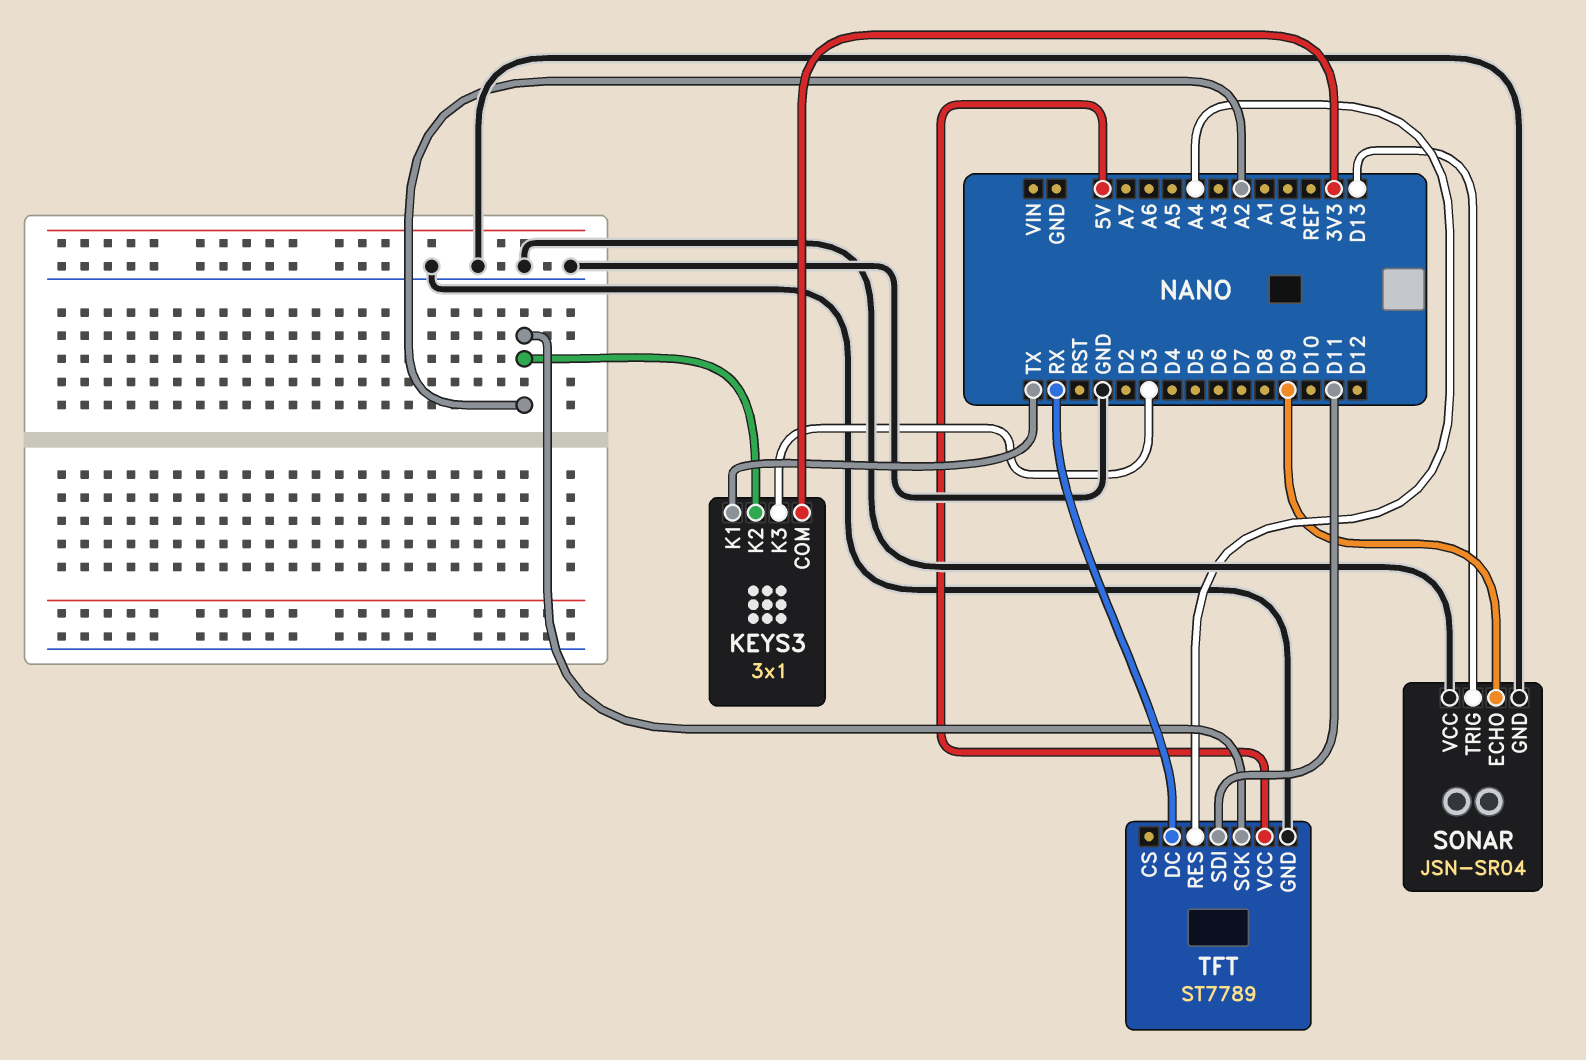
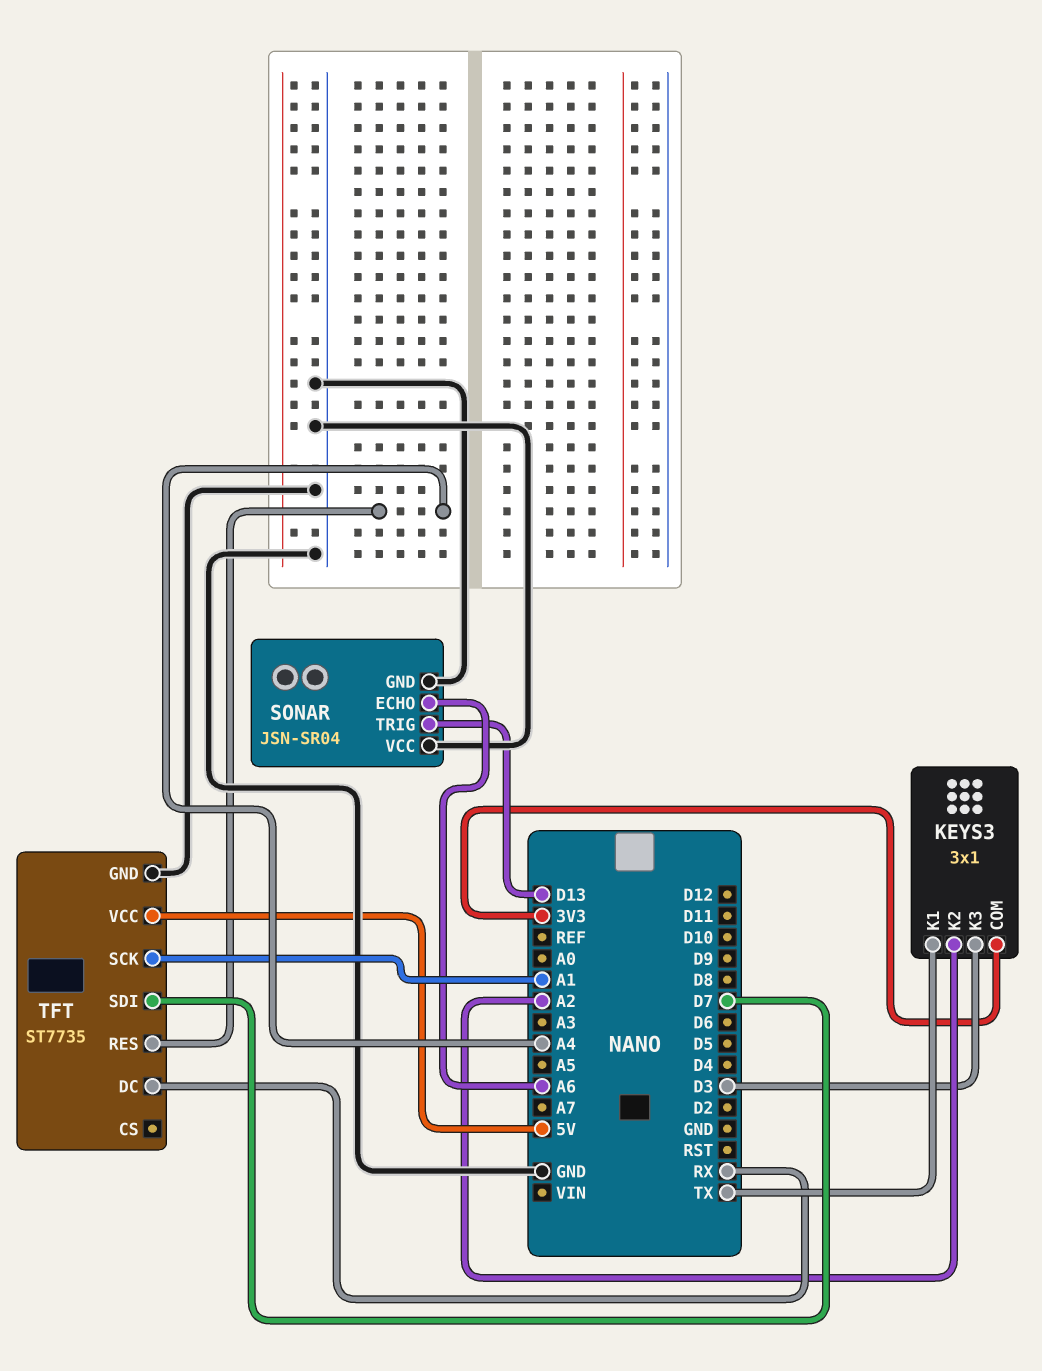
SONAR pin ECHO: D9 -> A6
TFT: ST7789 -> ST7735
TFT pin SCK: A2 -> A1
TFT pin SDI: D11 -> D7

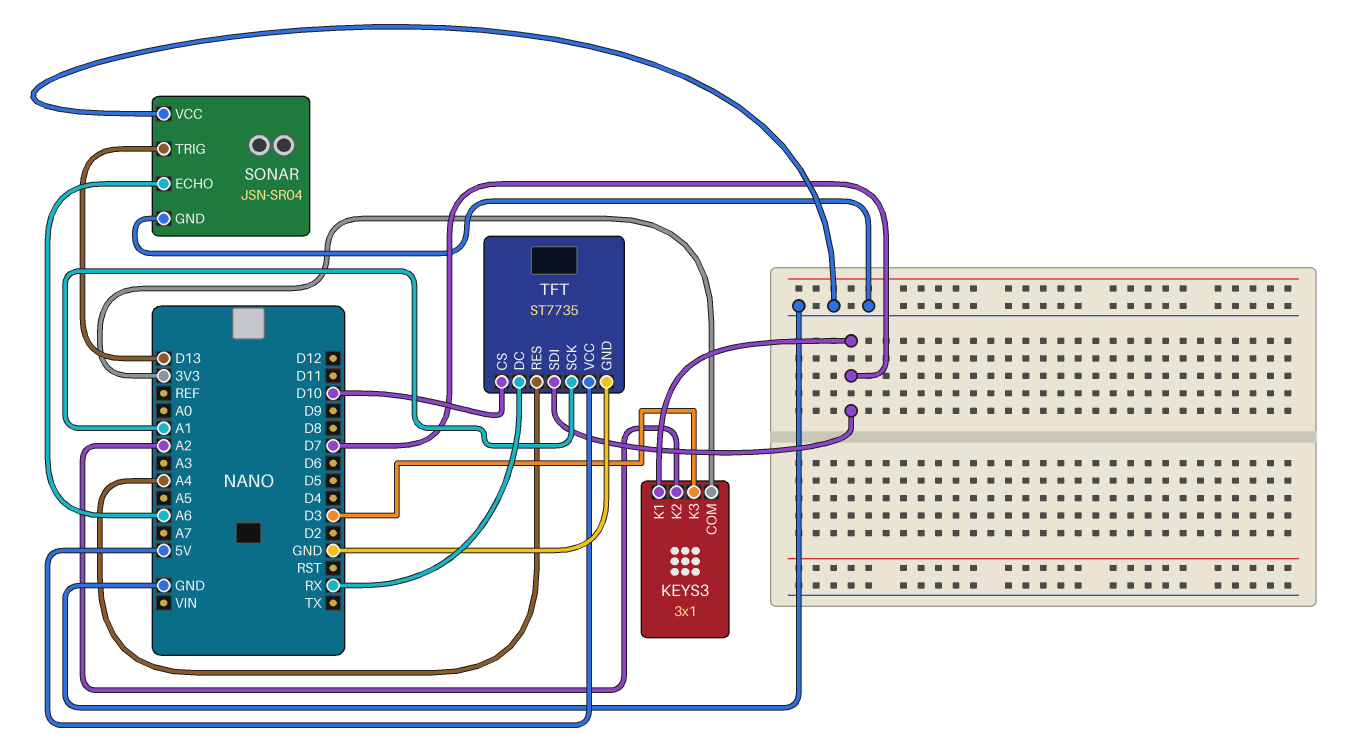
KEYS3 pin K1: TX -> D7
TFT pin CS: none -> D10

